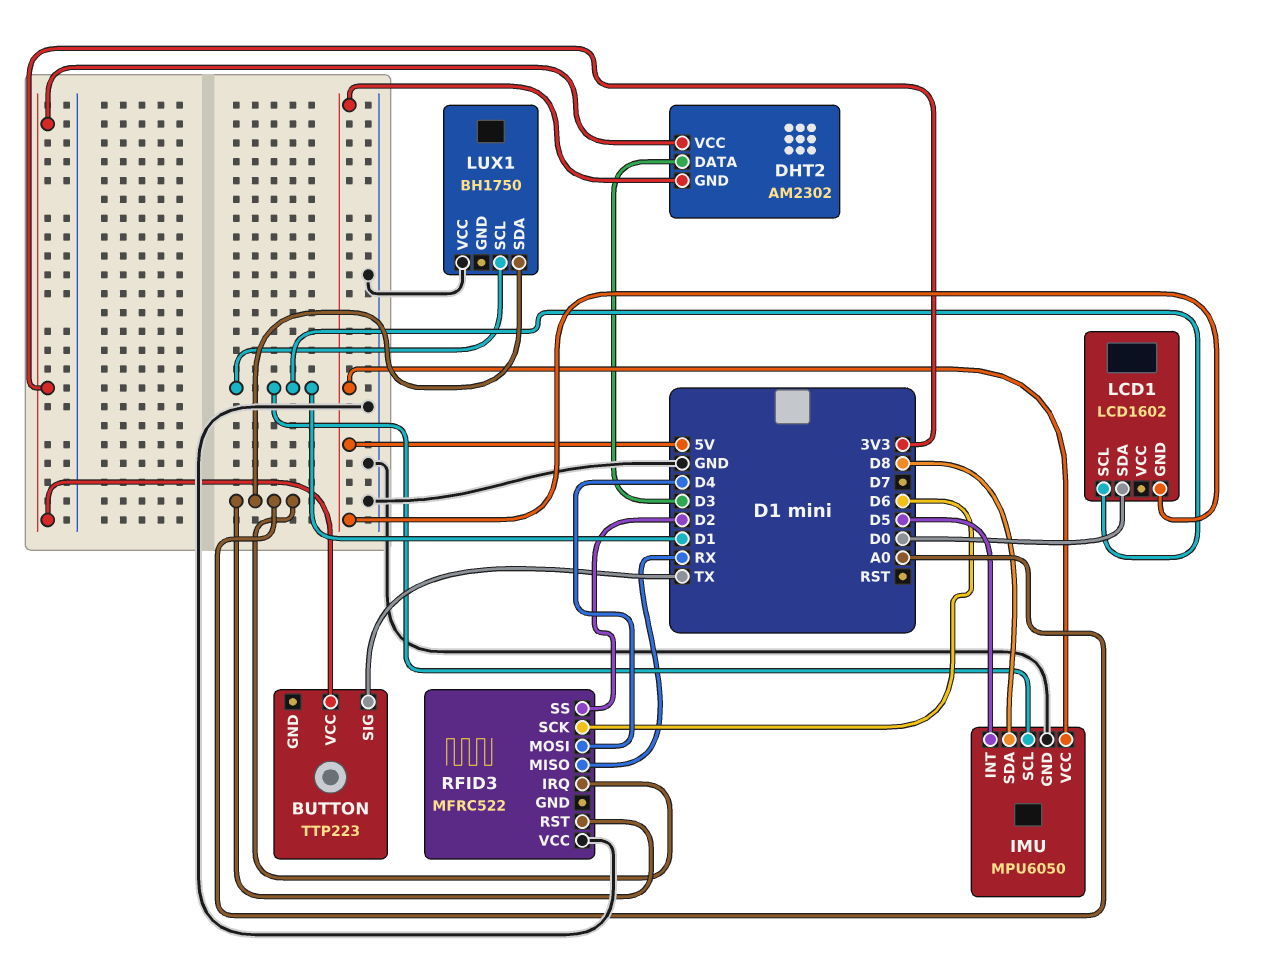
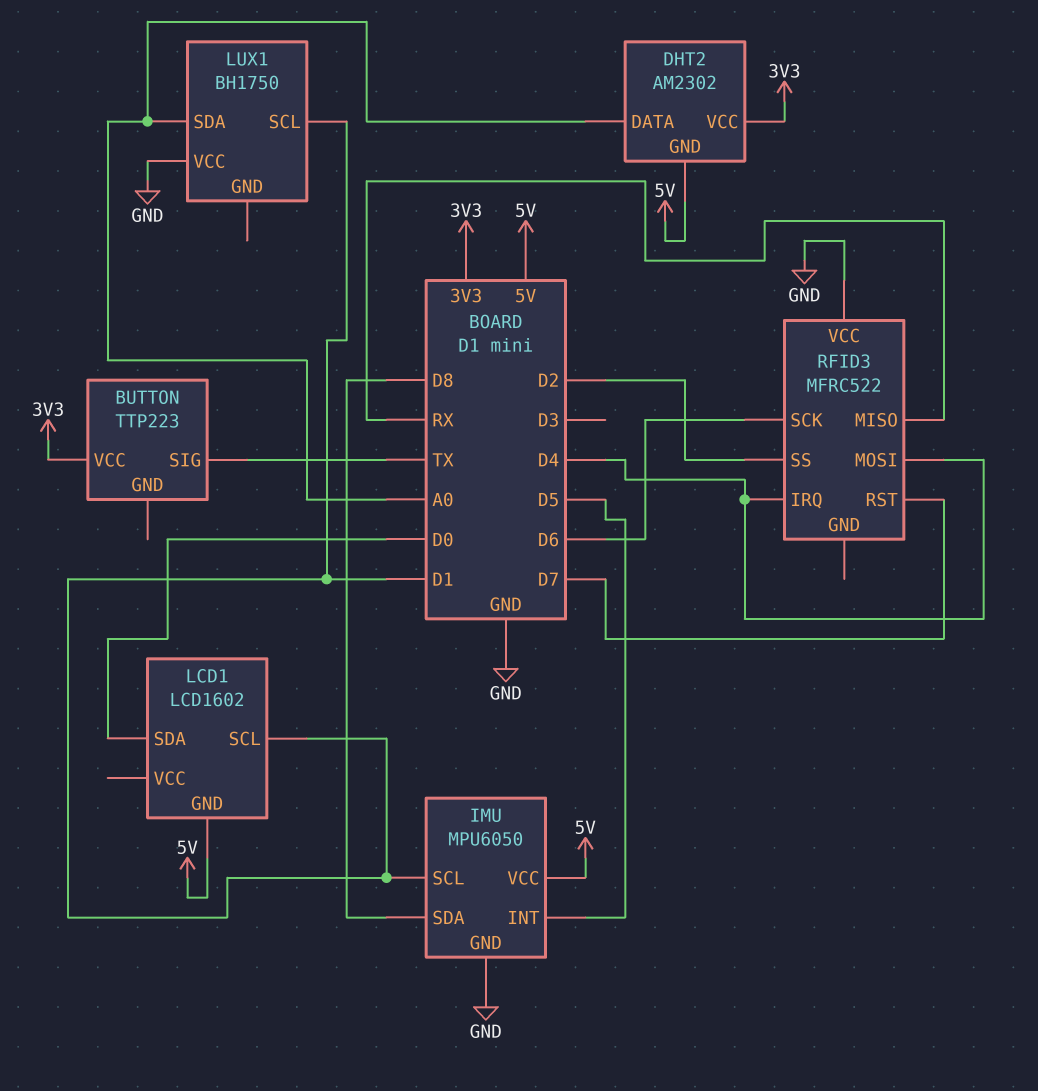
DHT2 pin DATA: D3 -> A0
RFID3 pin IRQ: A0 -> D4
RFID3 pin RST: A0 -> D7

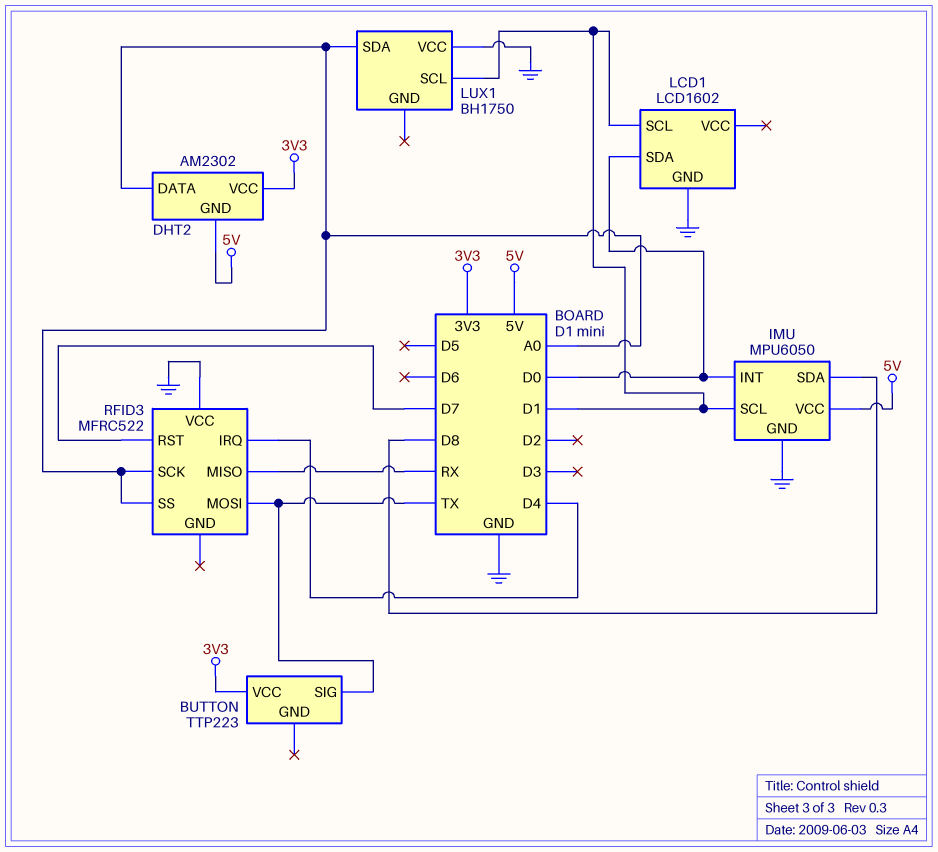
IMU pin INT: D5 -> D0
LCD1 pin GND: 5V -> GND
RFID3 pin MOSI: D4 -> TX
RFID3 pin SCK: D6 -> A0
RFID3 pin SS: D2 -> A0

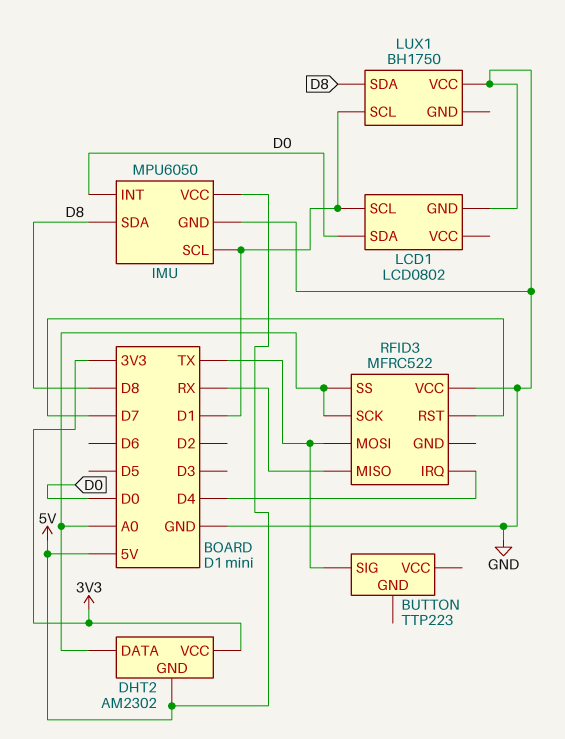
BUTTON pin VCC: 3V3 -> none
LCD1: LCD1602 -> LCD0802
LUX1 pin SDA: A0 -> D8

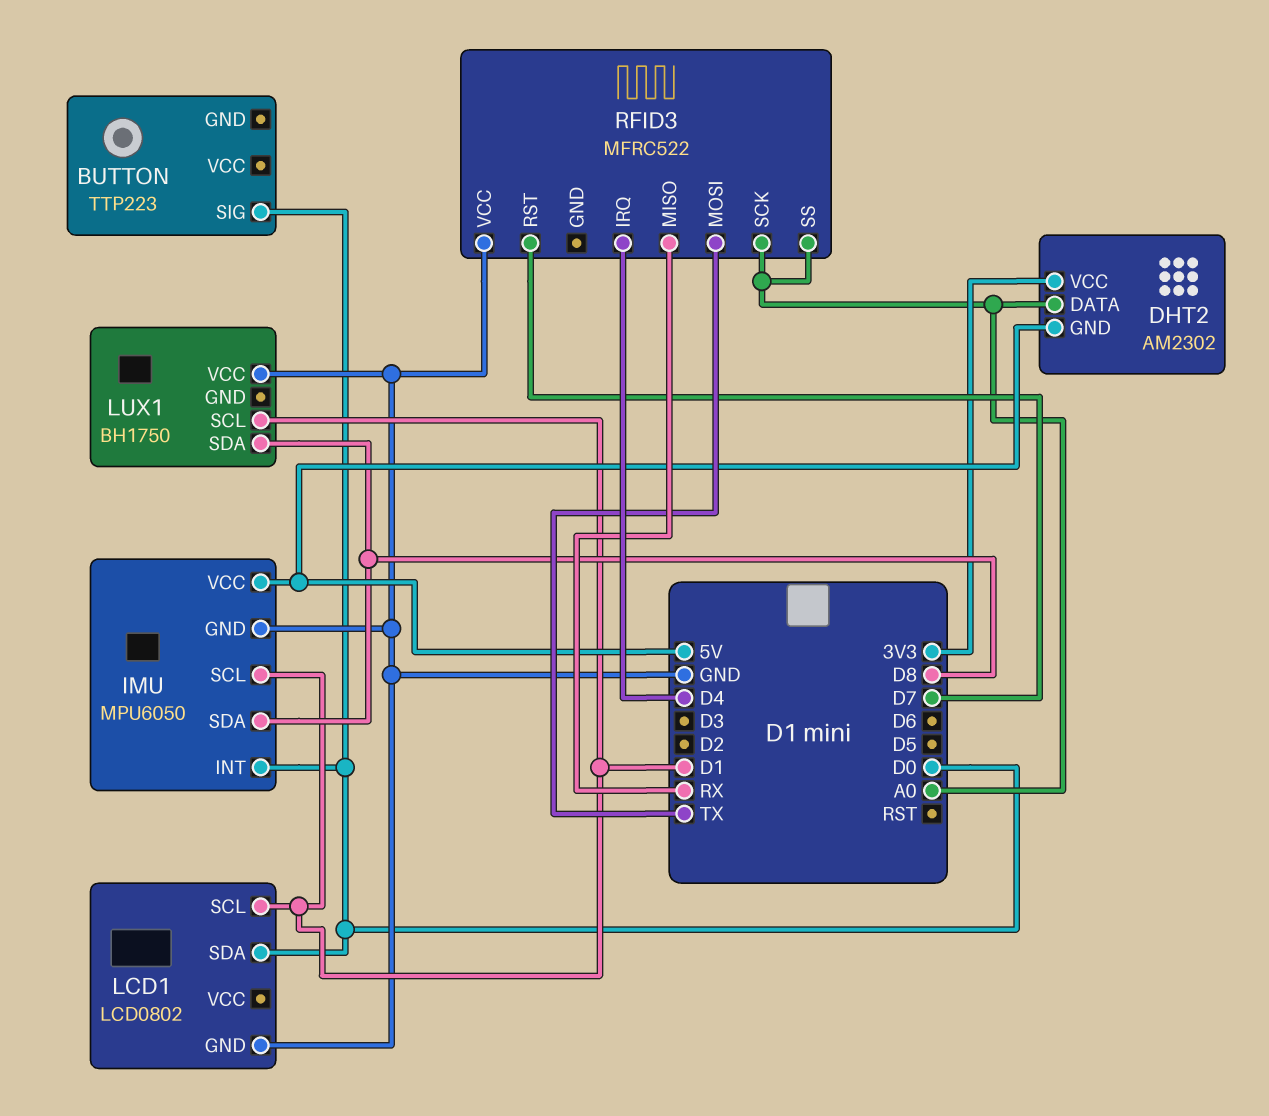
BUTTON pin SIG: TX -> D0

